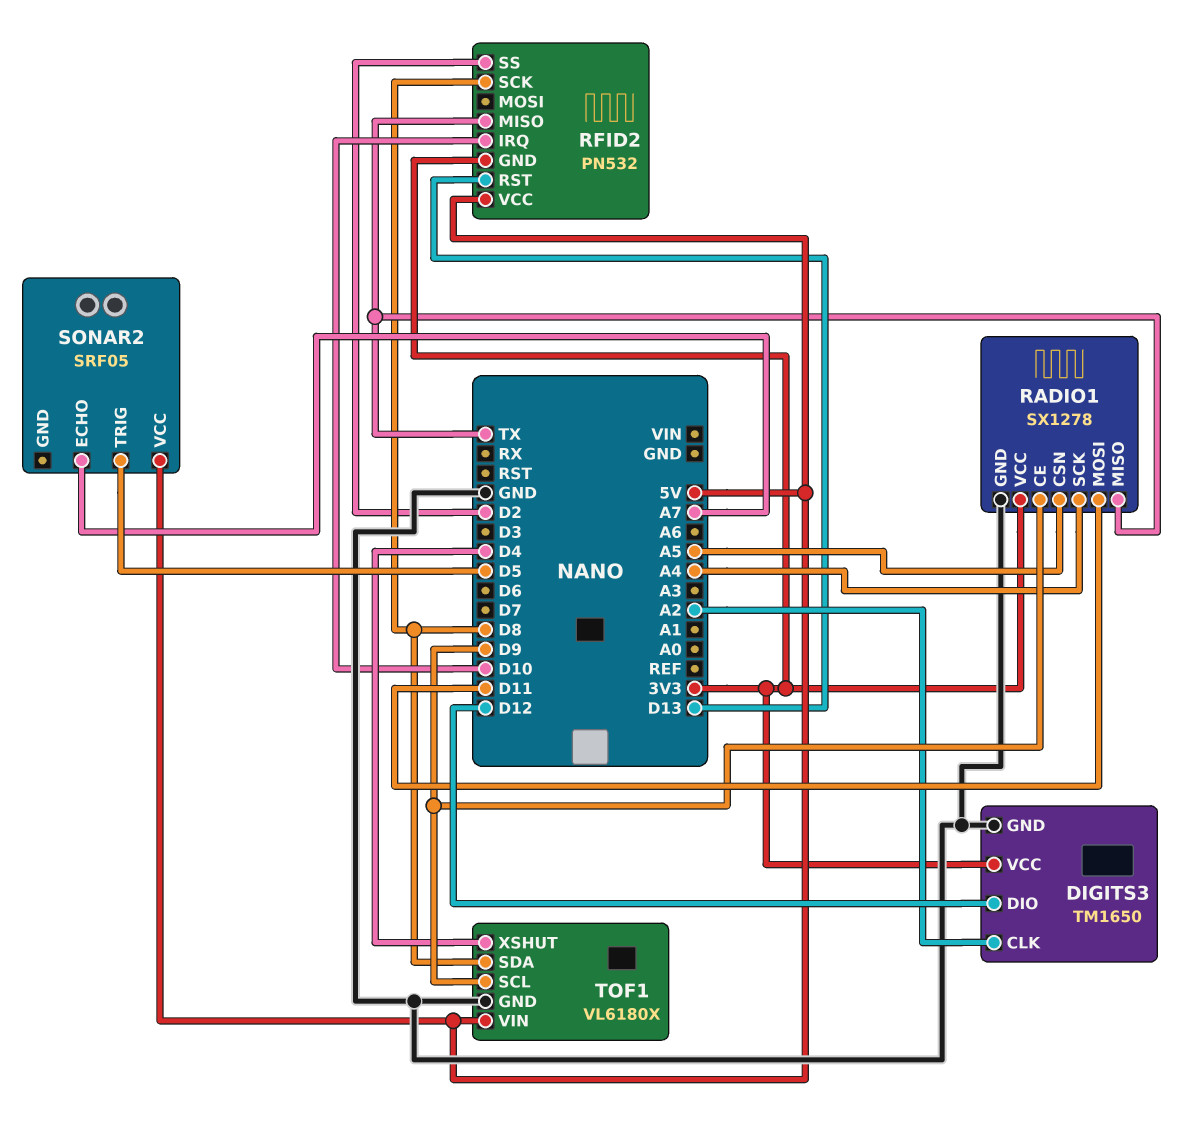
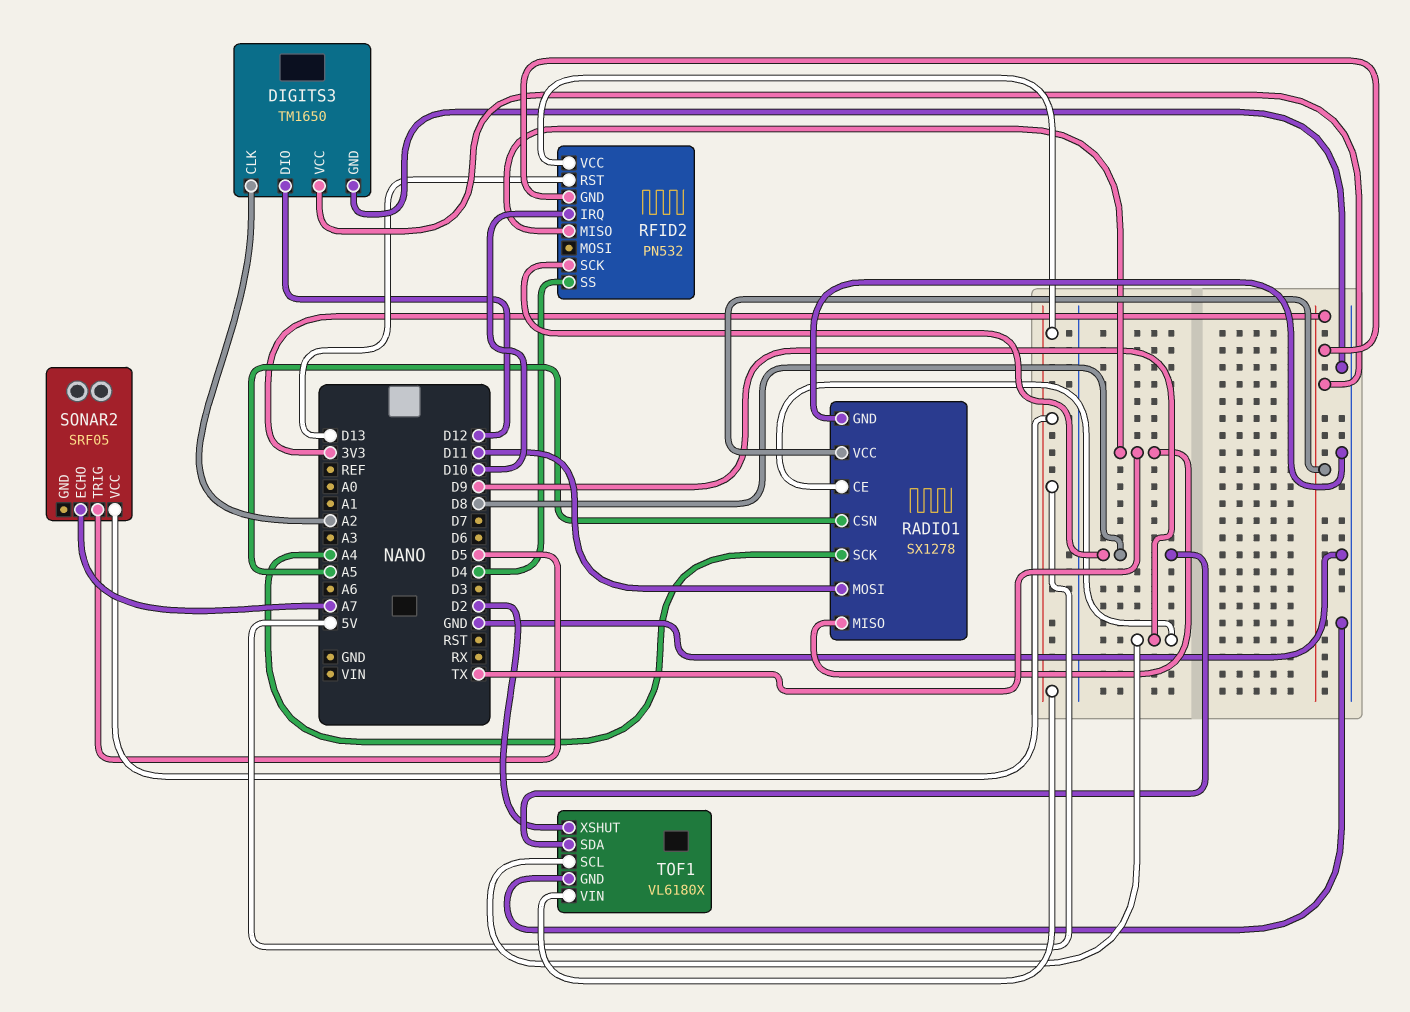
RFID2 pin SS: D2 -> D4
TOF1 pin XSHUT: D4 -> D2

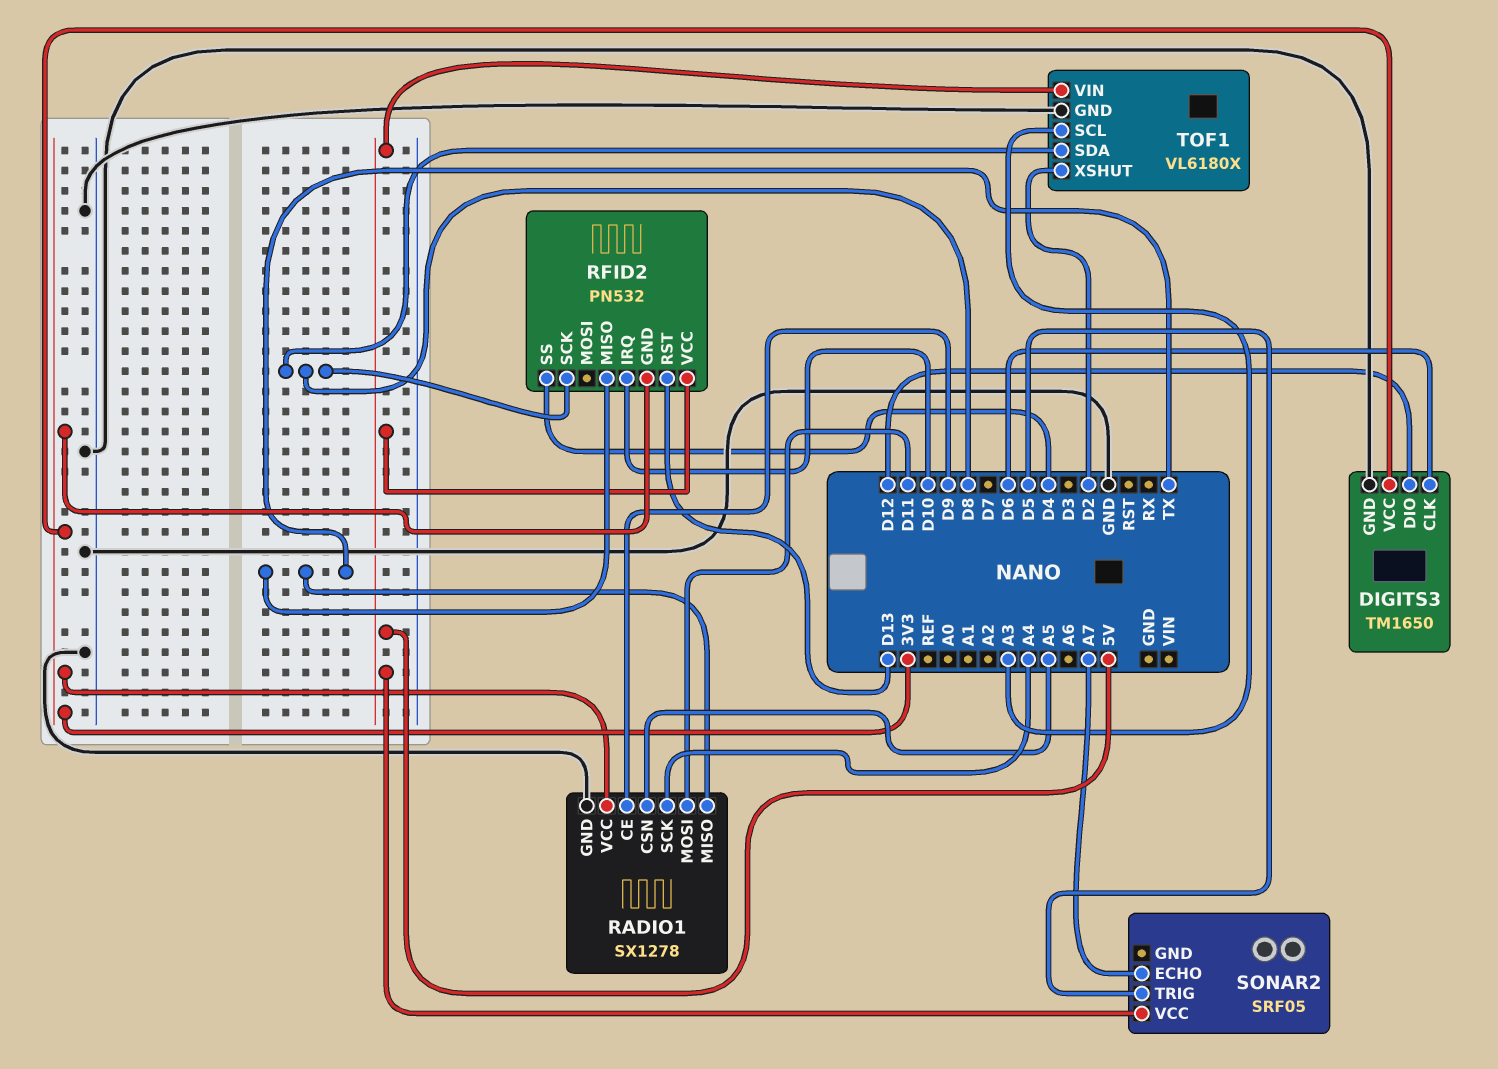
DIGITS3 pin CLK: A2 -> D6
TOF1 pin SCL: D9 -> A3

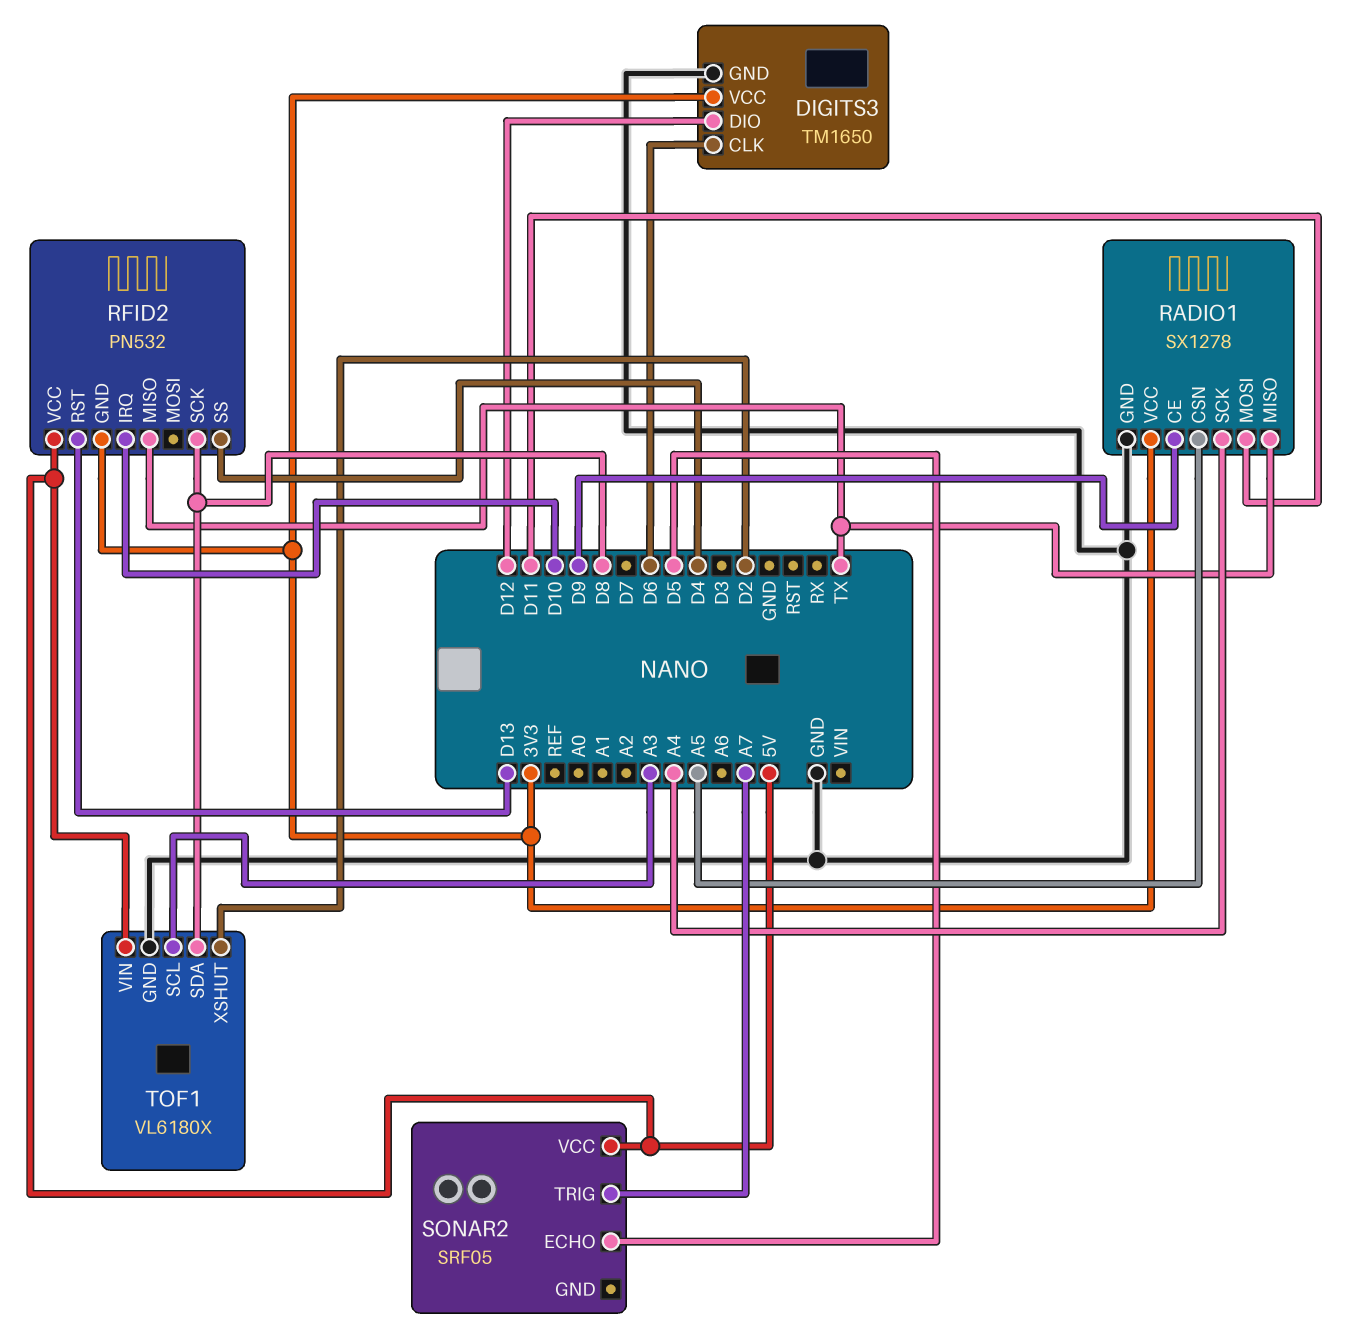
SONAR2 pin ECHO: A7 -> D5
SONAR2 pin TRIG: D5 -> A7

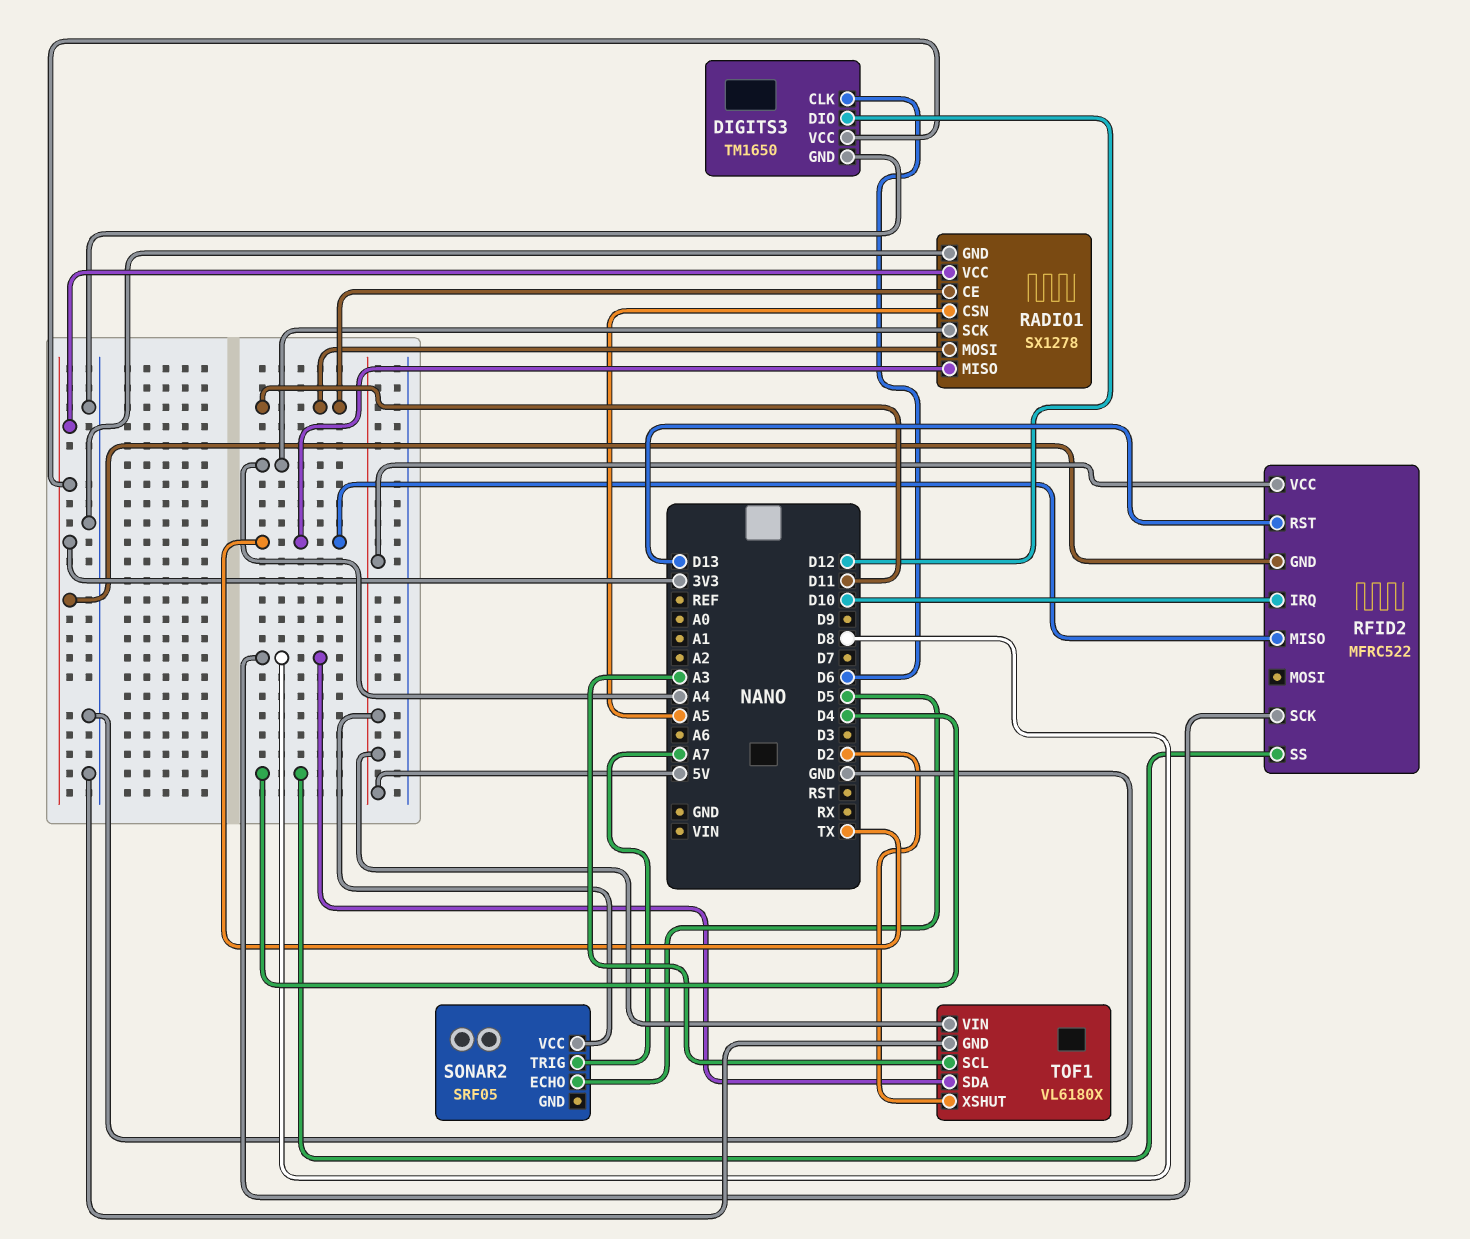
RADIO1 pin CE: D9 -> D11
RFID2: PN532 -> MFRC522

